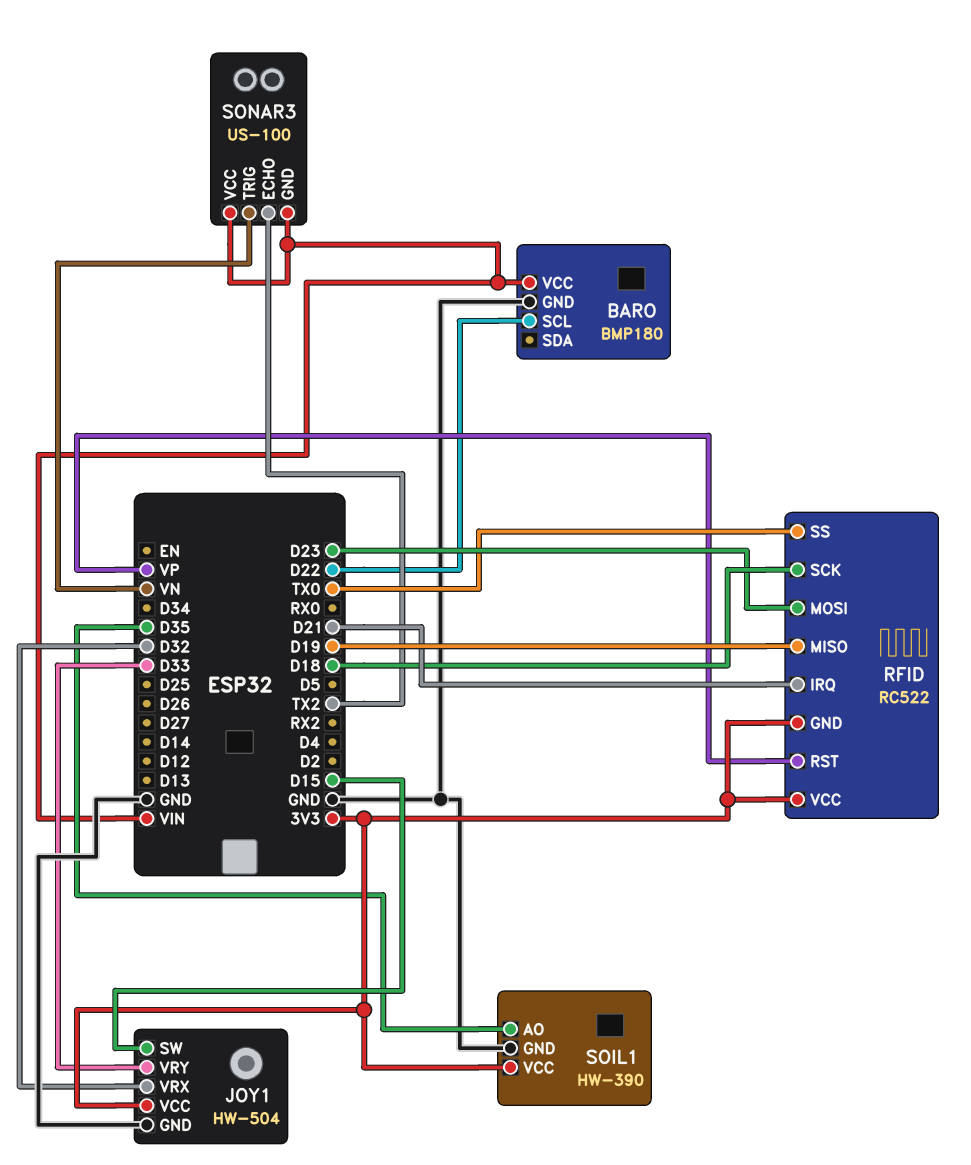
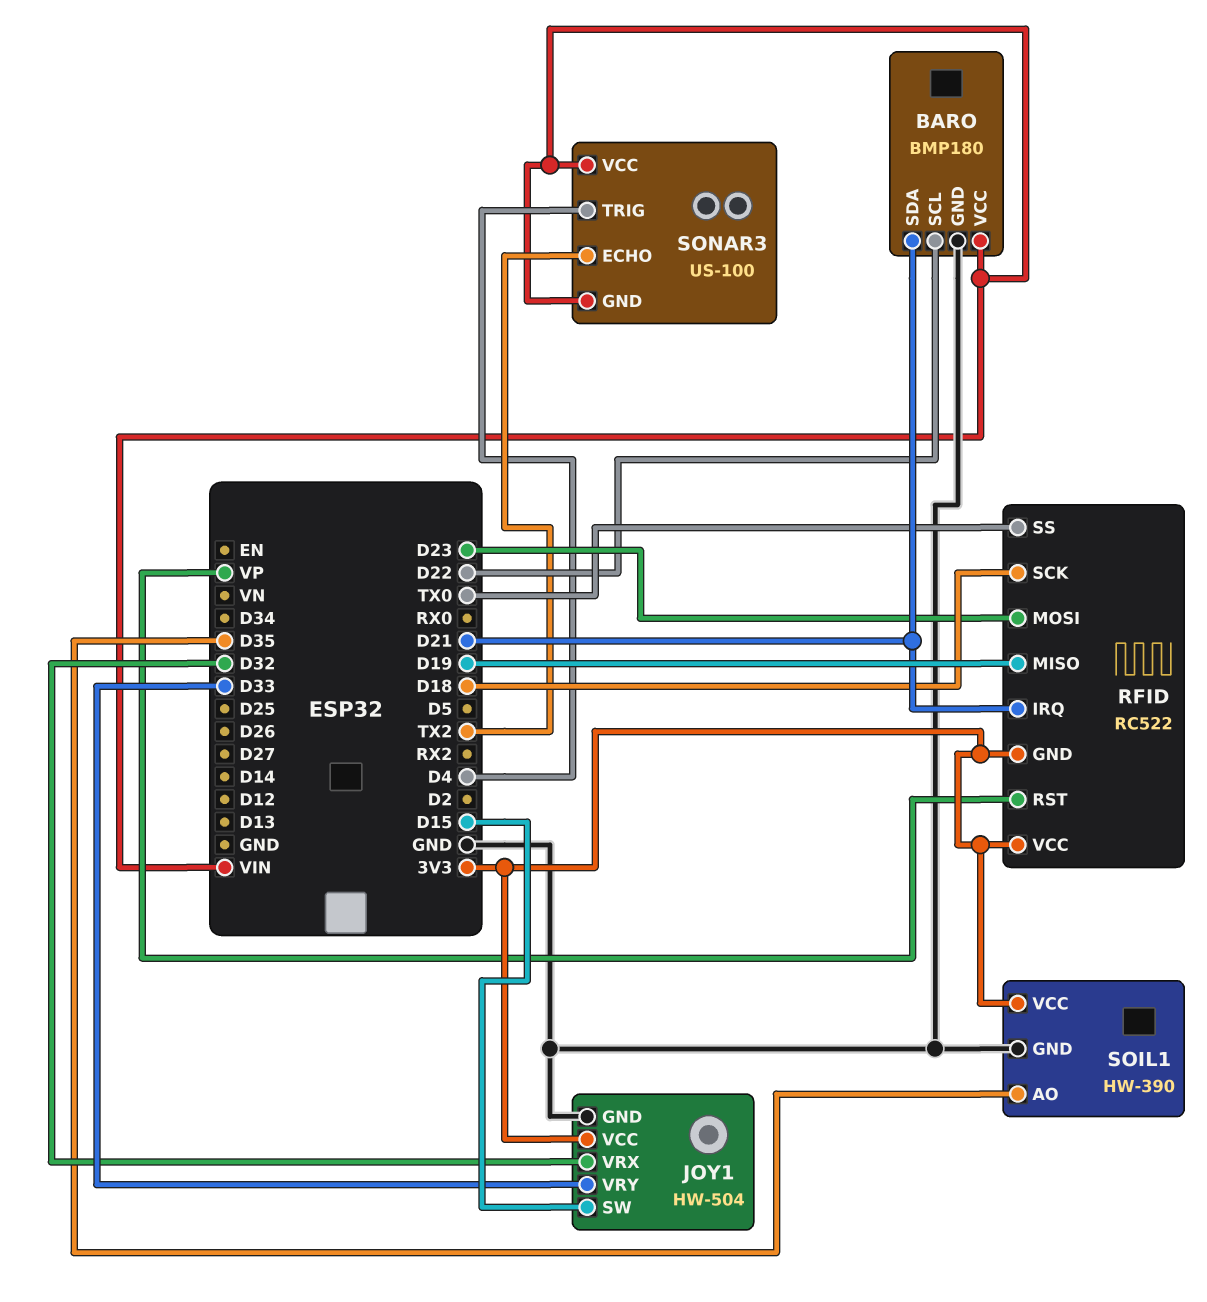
BARO pin SDA: none -> D21
SONAR3 pin TRIG: VN -> D4

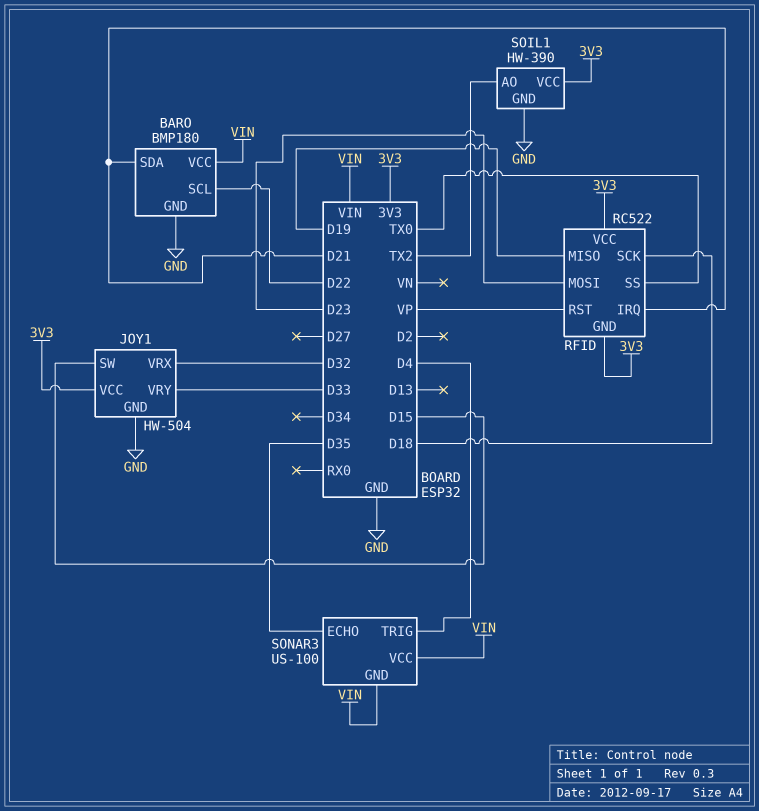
SOIL1 pin AO: D35 -> TX2
SONAR3 pin ECHO: TX2 -> D35

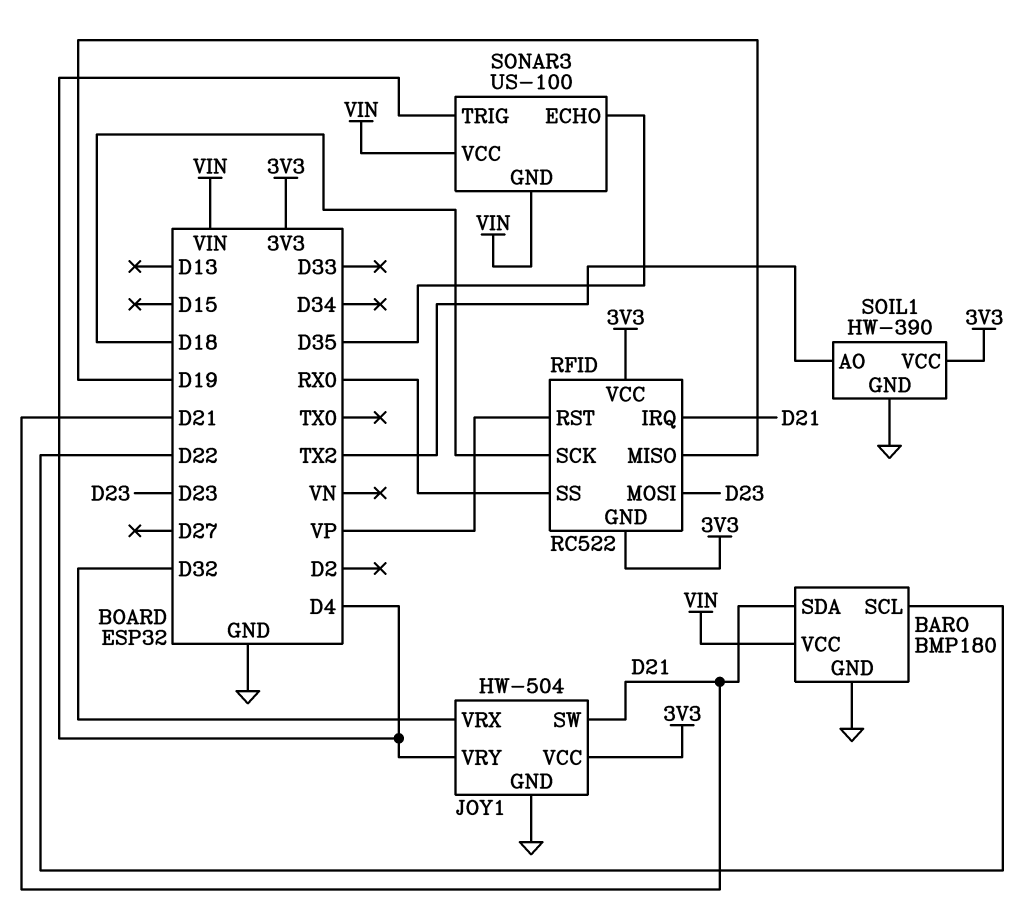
JOY1 pin SW: D15 -> D21
JOY1 pin VRY: D33 -> D4
RFID pin SS: TX0 -> RX0

